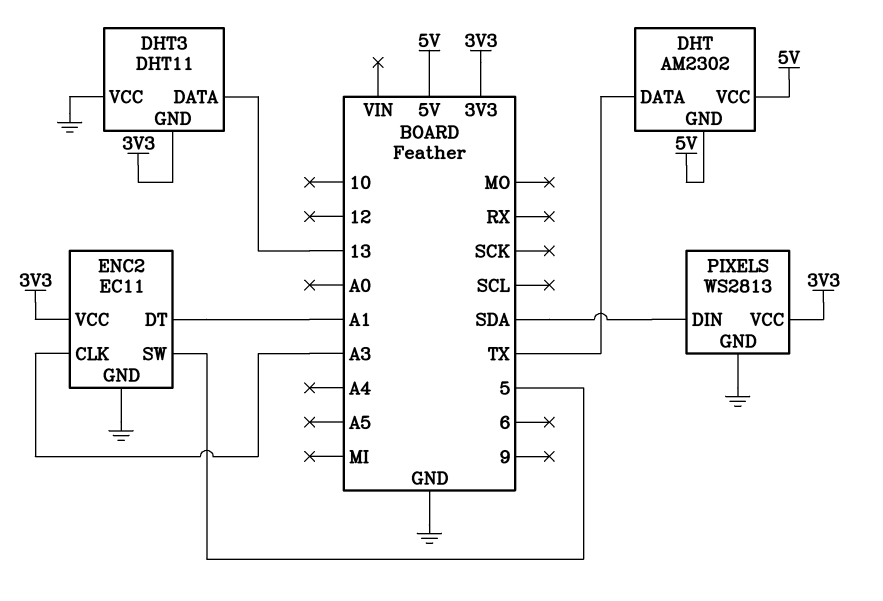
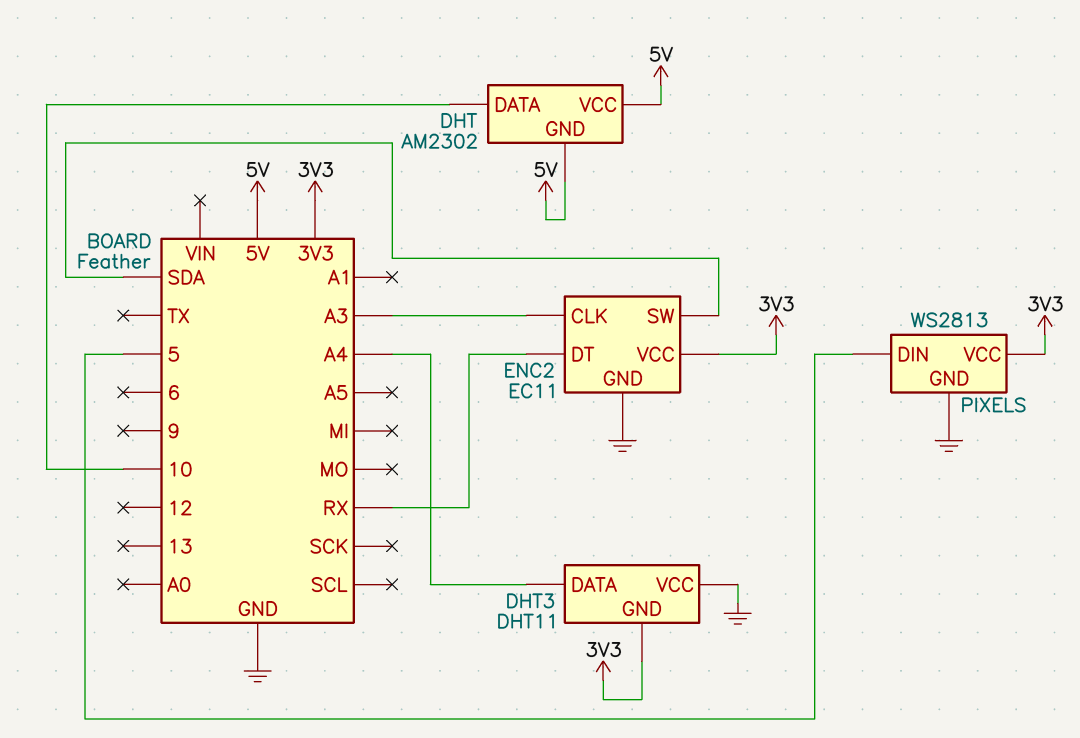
DHT pin DATA: TX -> 10
DHT3 pin DATA: 13 -> A4
ENC2 pin DT: A1 -> RX
ENC2 pin SW: 5 -> SDA
PIXELS pin DIN: SDA -> 5

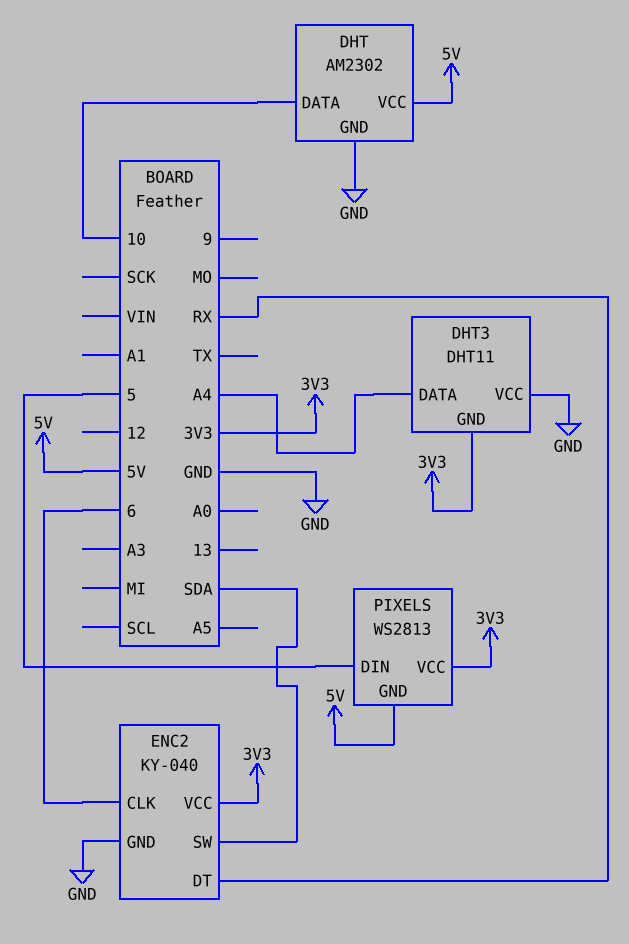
DHT pin GND: 5V -> GND
ENC2: EC11 -> KY-040
ENC2 pin CLK: A3 -> 6
PIXELS pin GND: GND -> 5V

